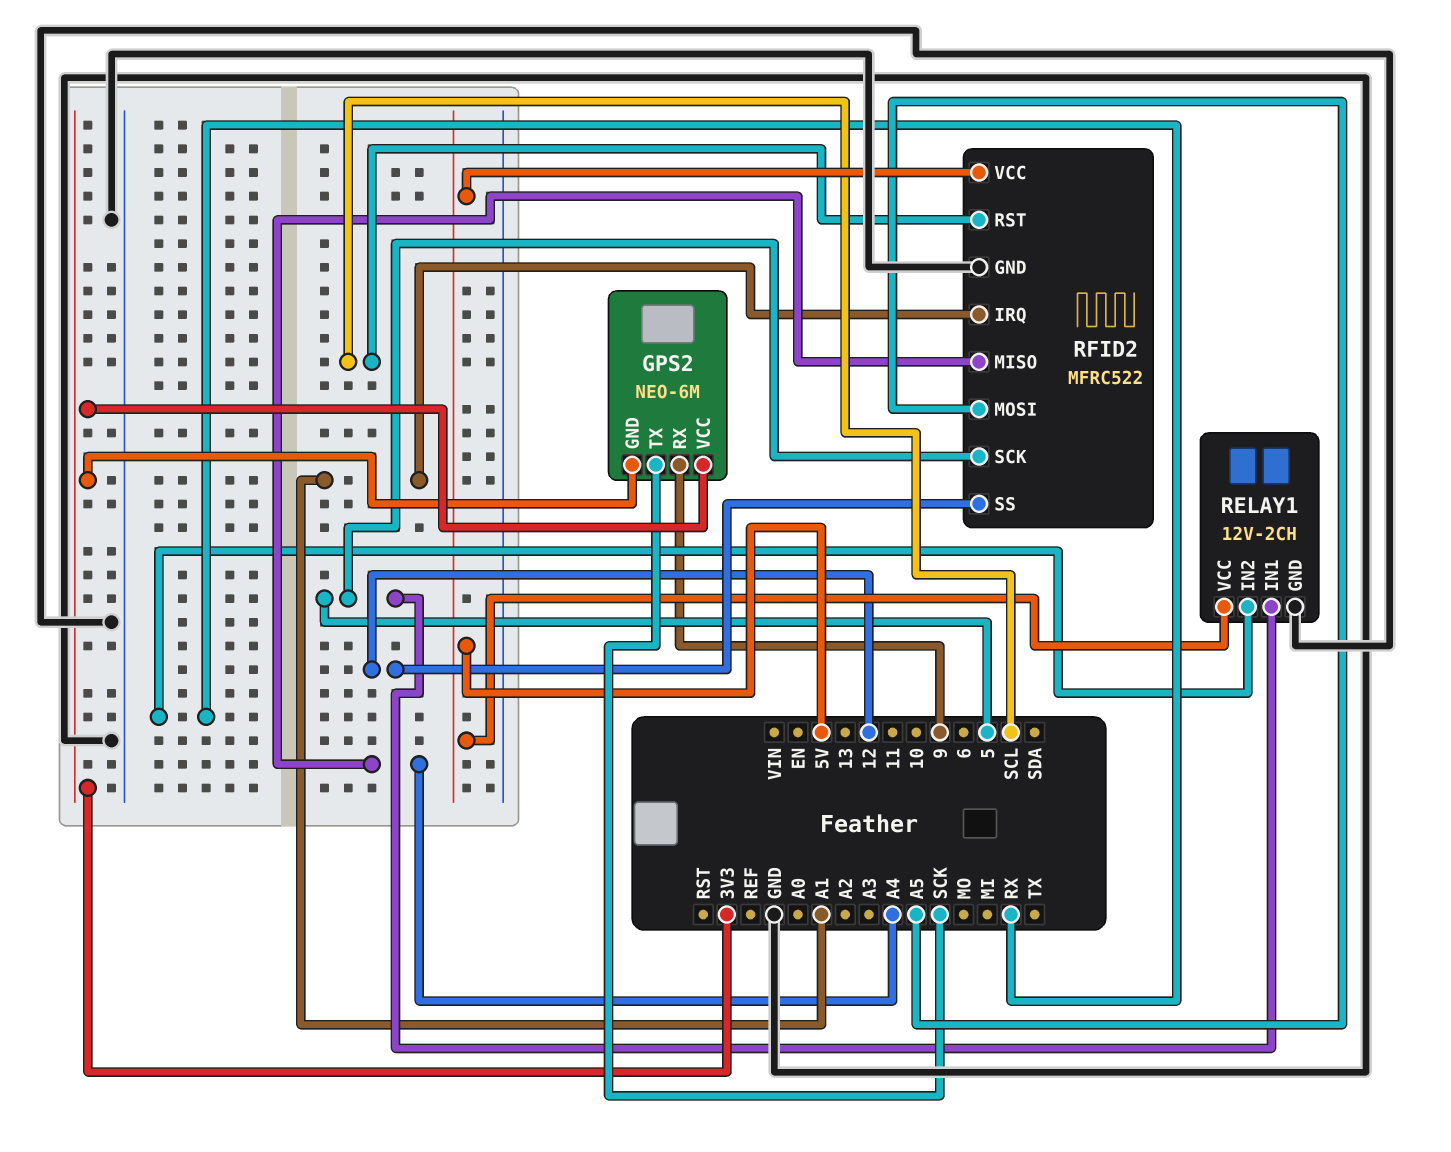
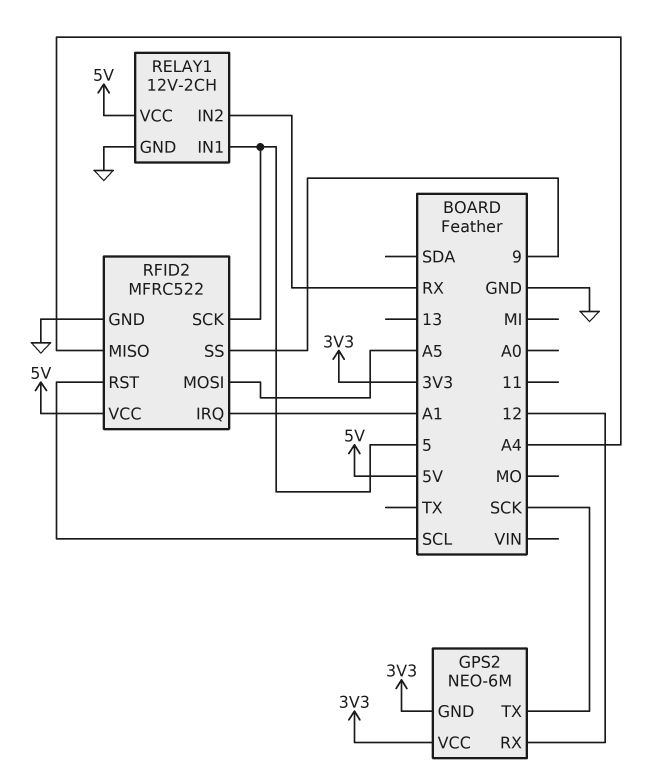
GPS2 pin RX: 9 -> 12
RFID2 pin SS: 12 -> 9

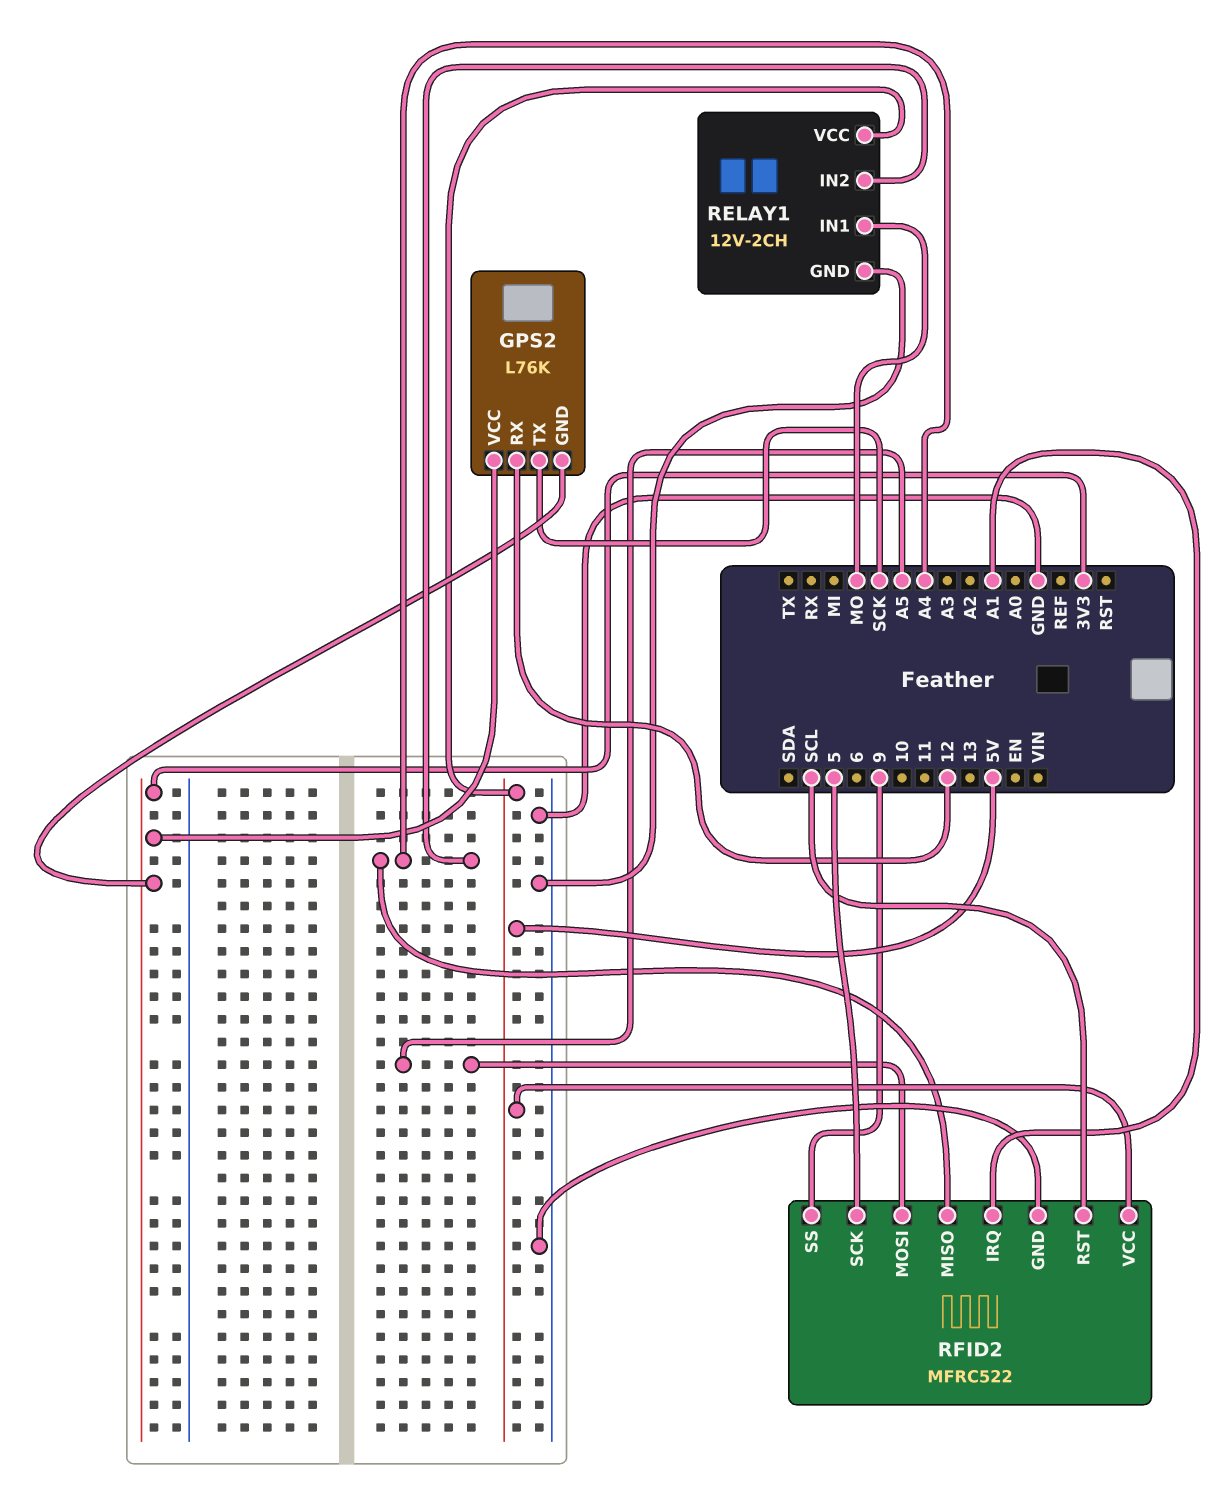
GPS2: NEO-6M -> L76K
RELAY1 pin IN1: 5 -> MO
RELAY1 pin IN2: RX -> A4

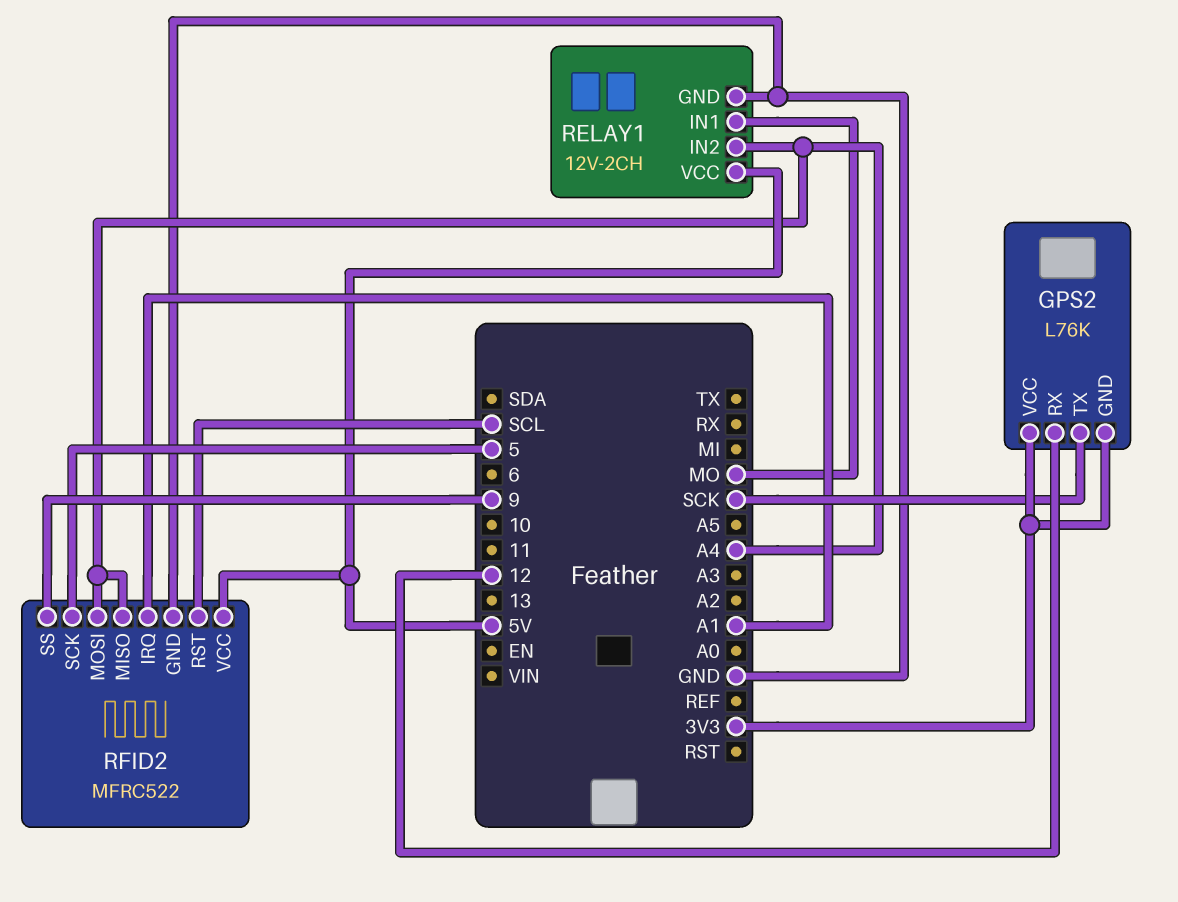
RFID2 pin MOSI: A5 -> A4

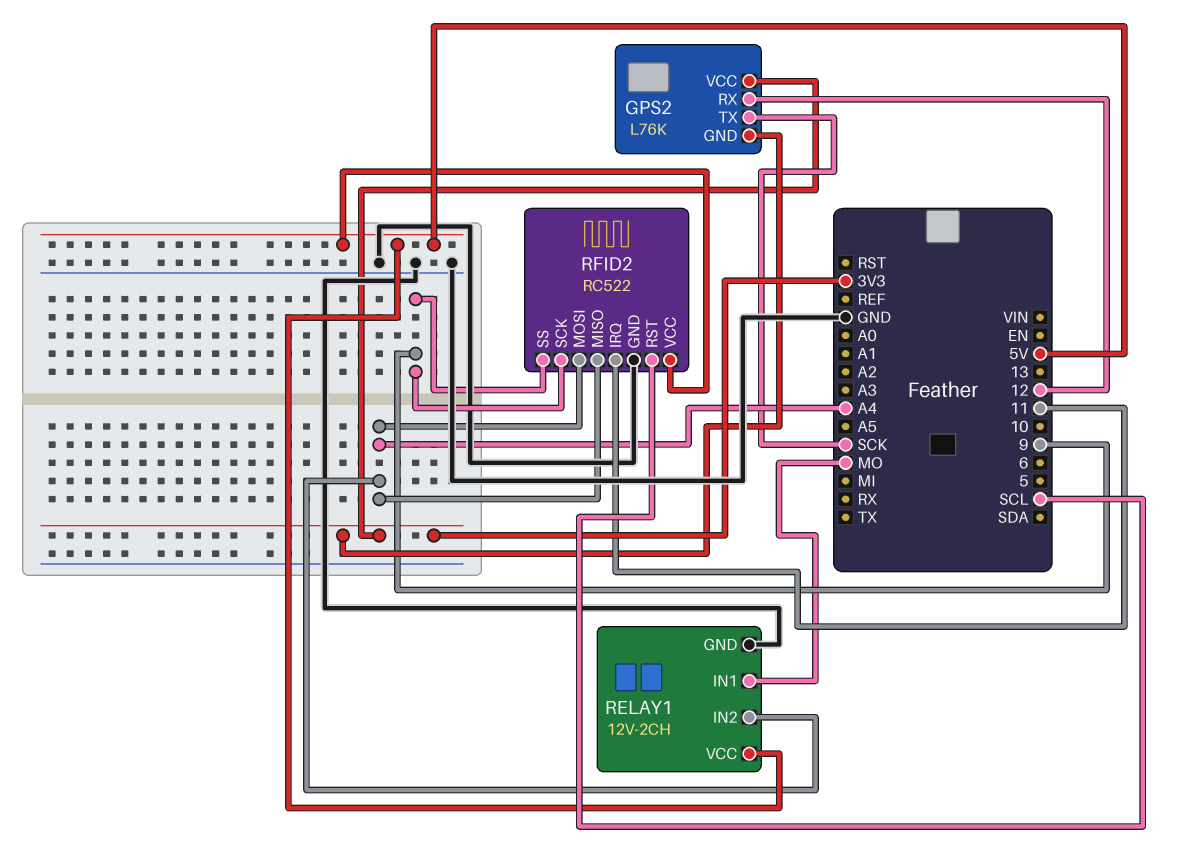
RFID2: MFRC522 -> RC522
RFID2 pin IRQ: A1 -> 11
RFID2 pin SCK: 5 -> 9

